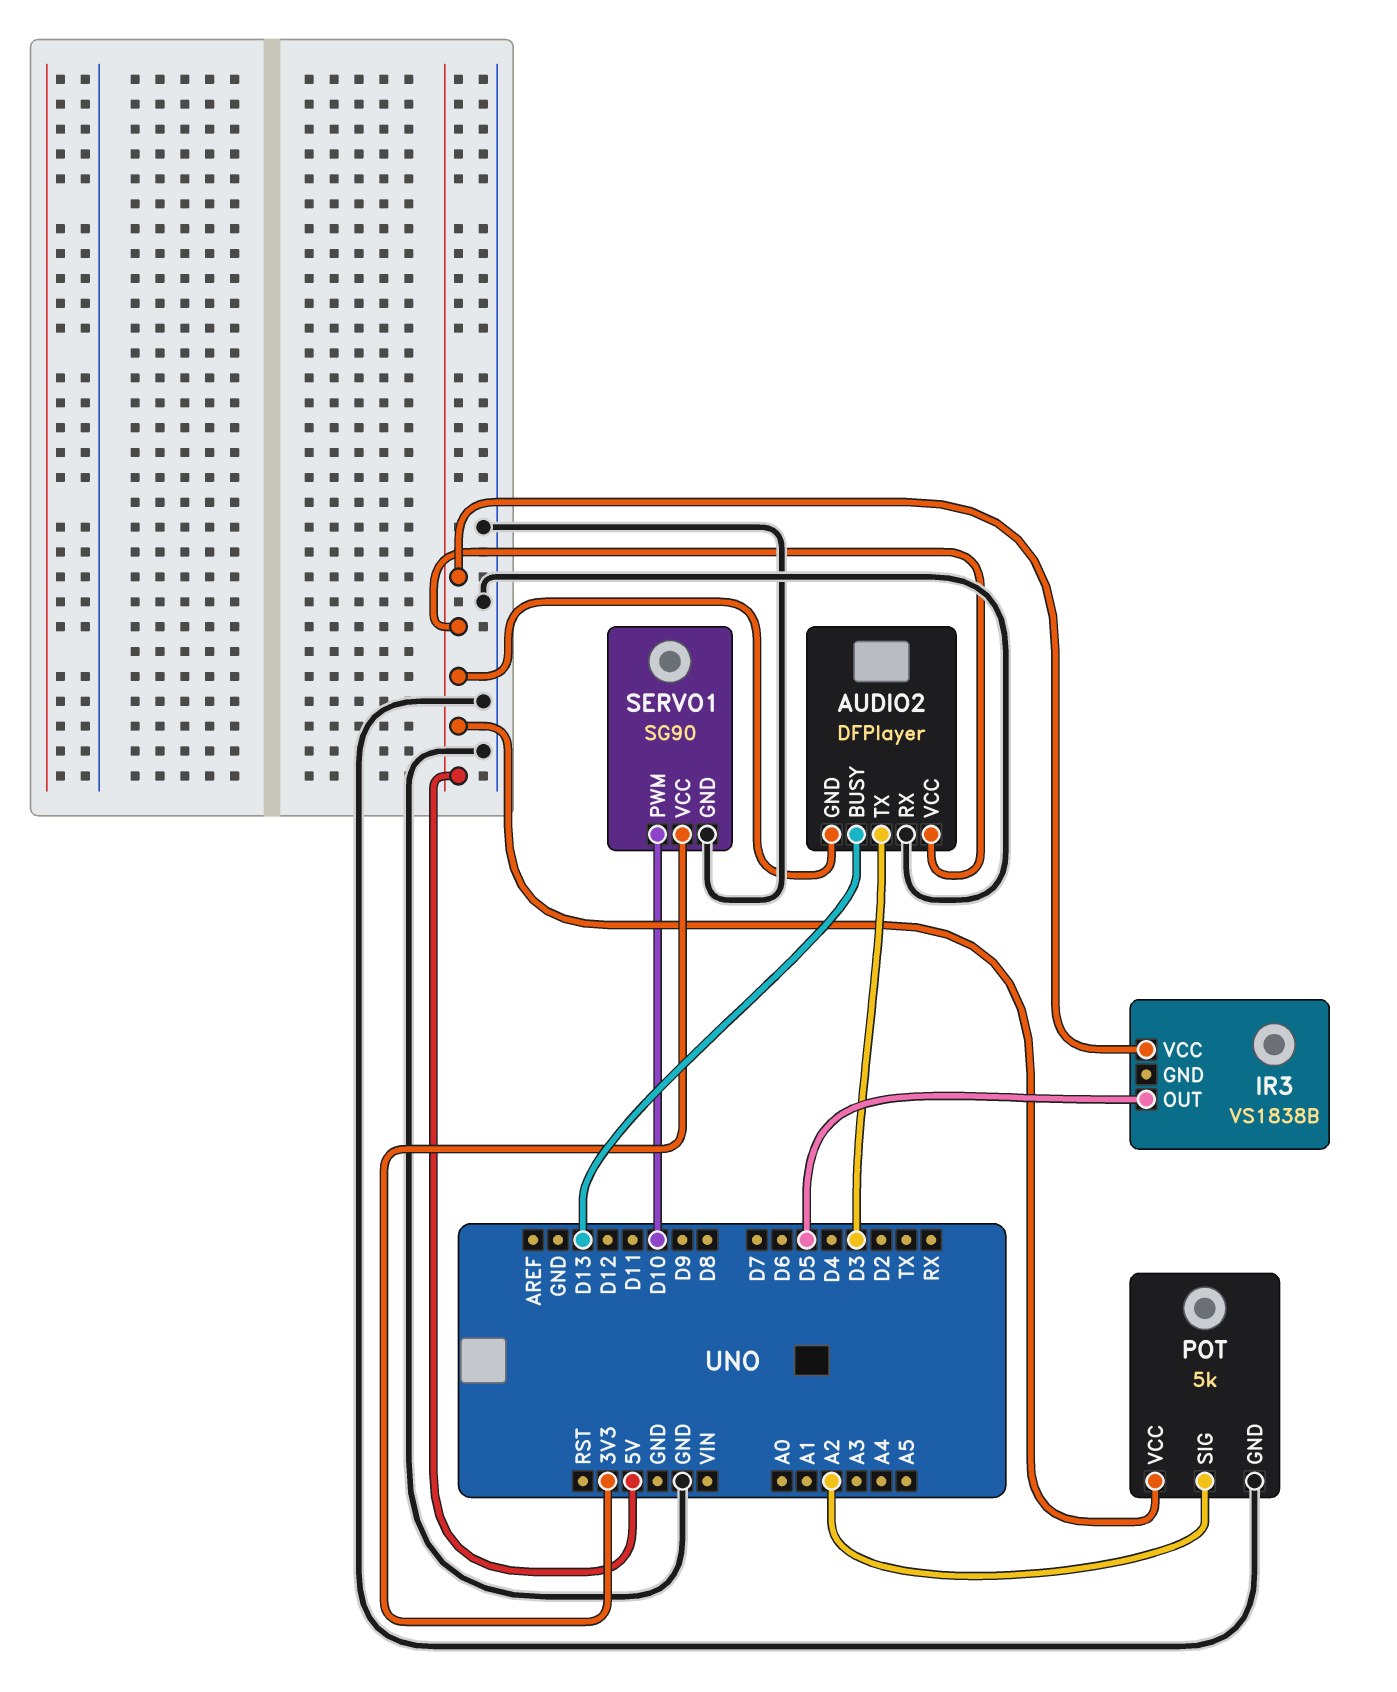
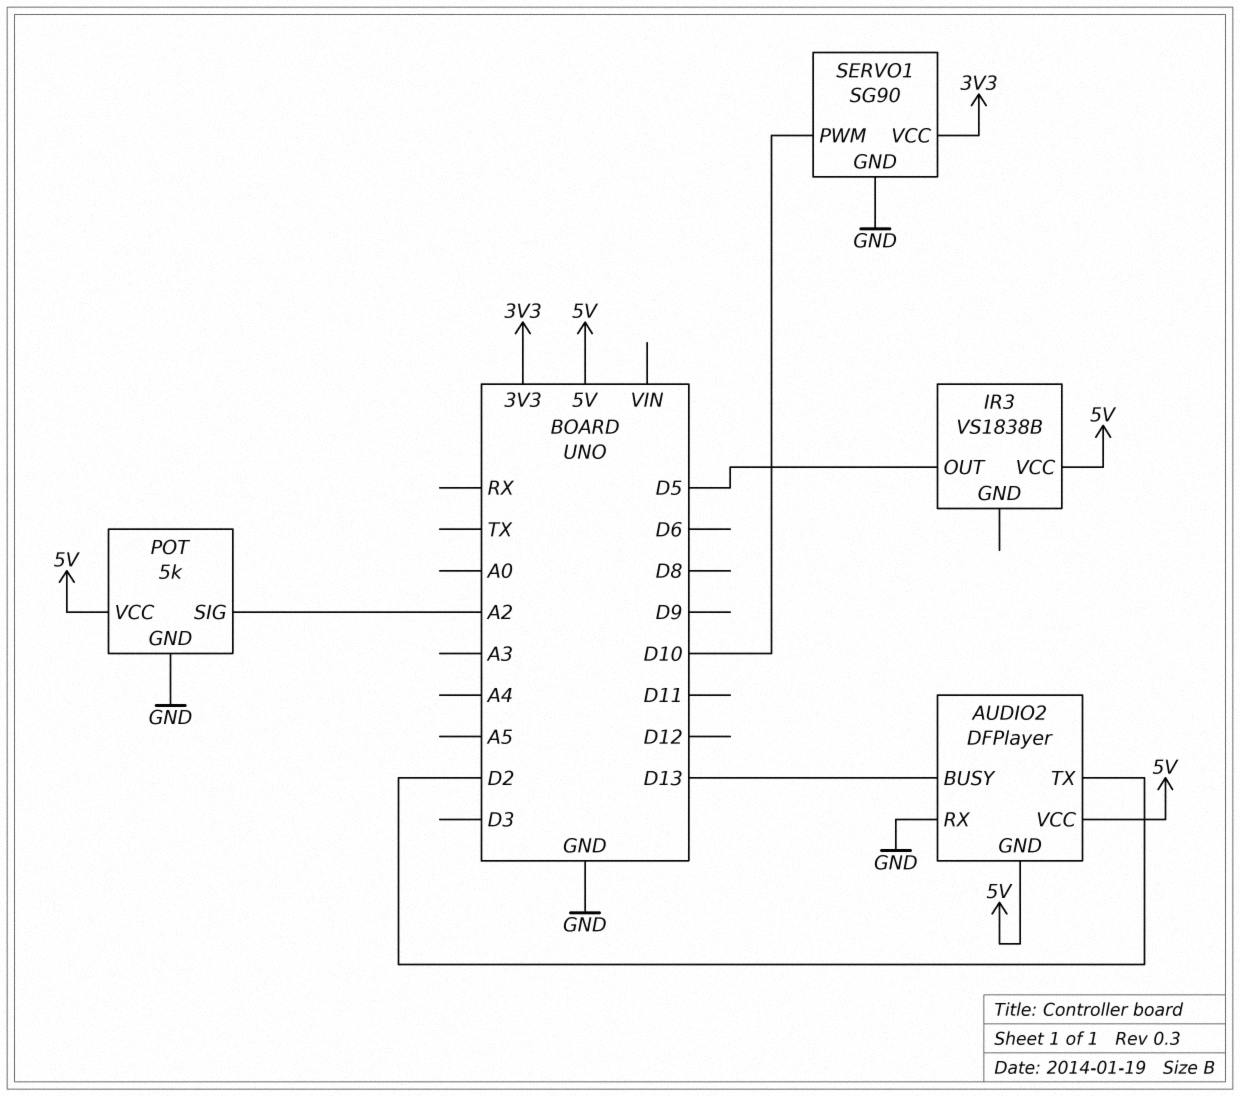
AUDIO2 pin TX: D3 -> D2

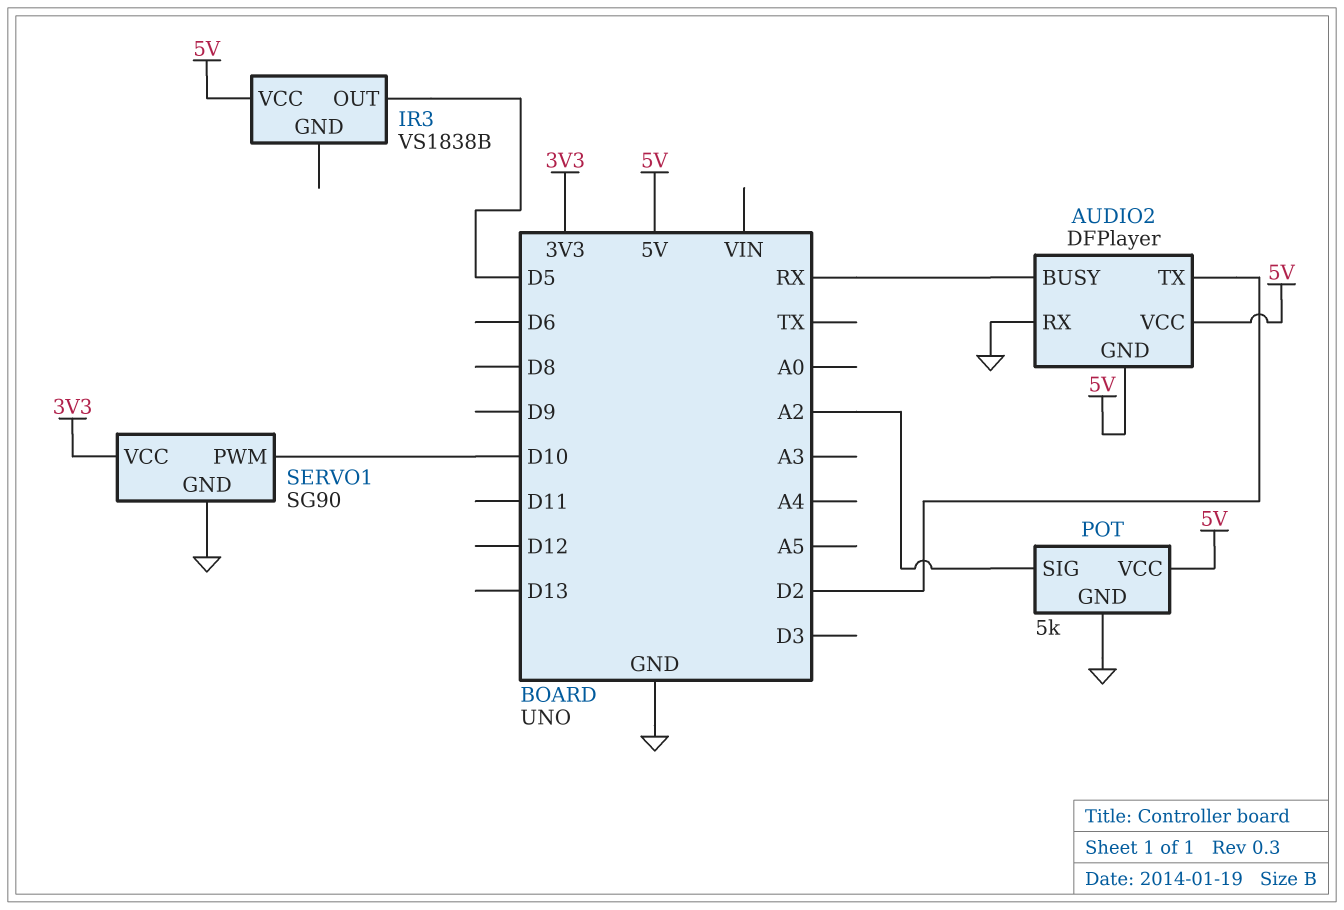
AUDIO2 pin BUSY: D13 -> RX

